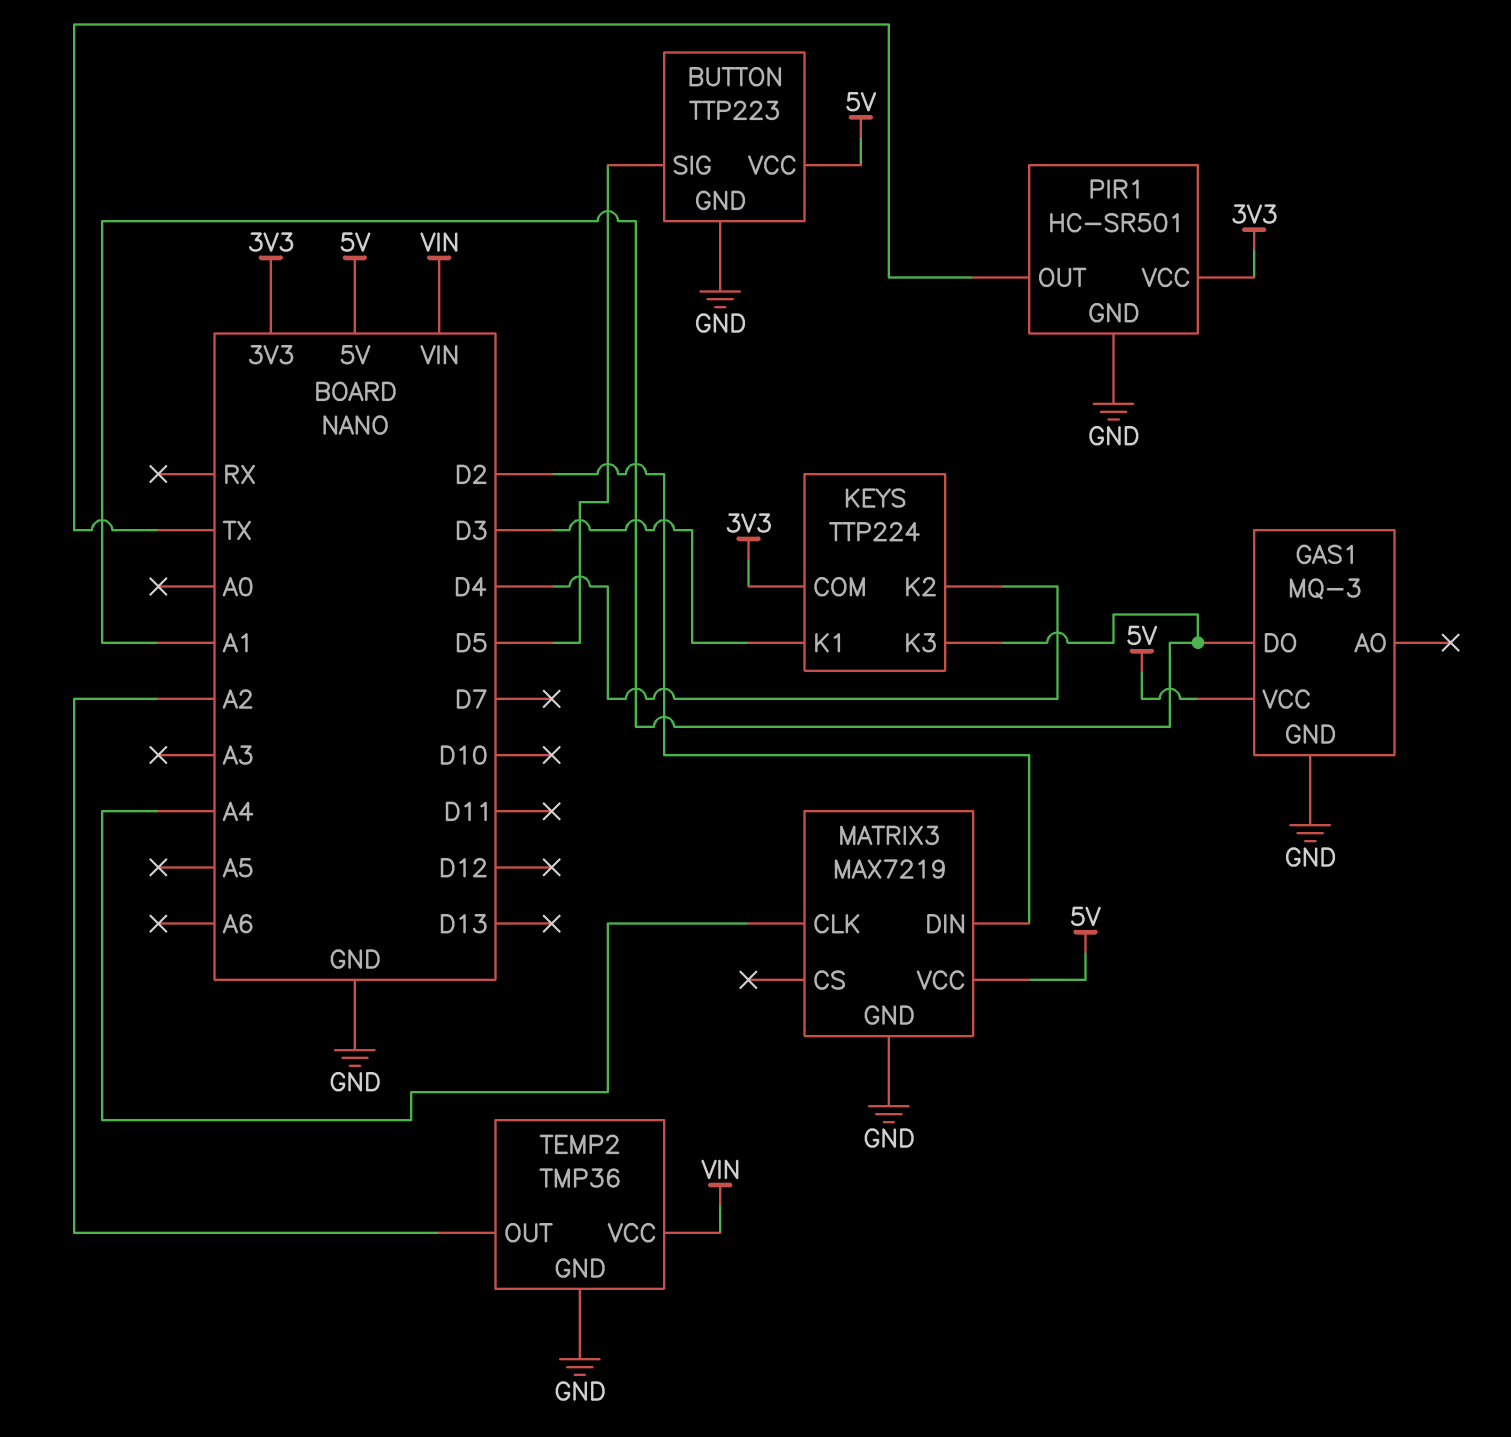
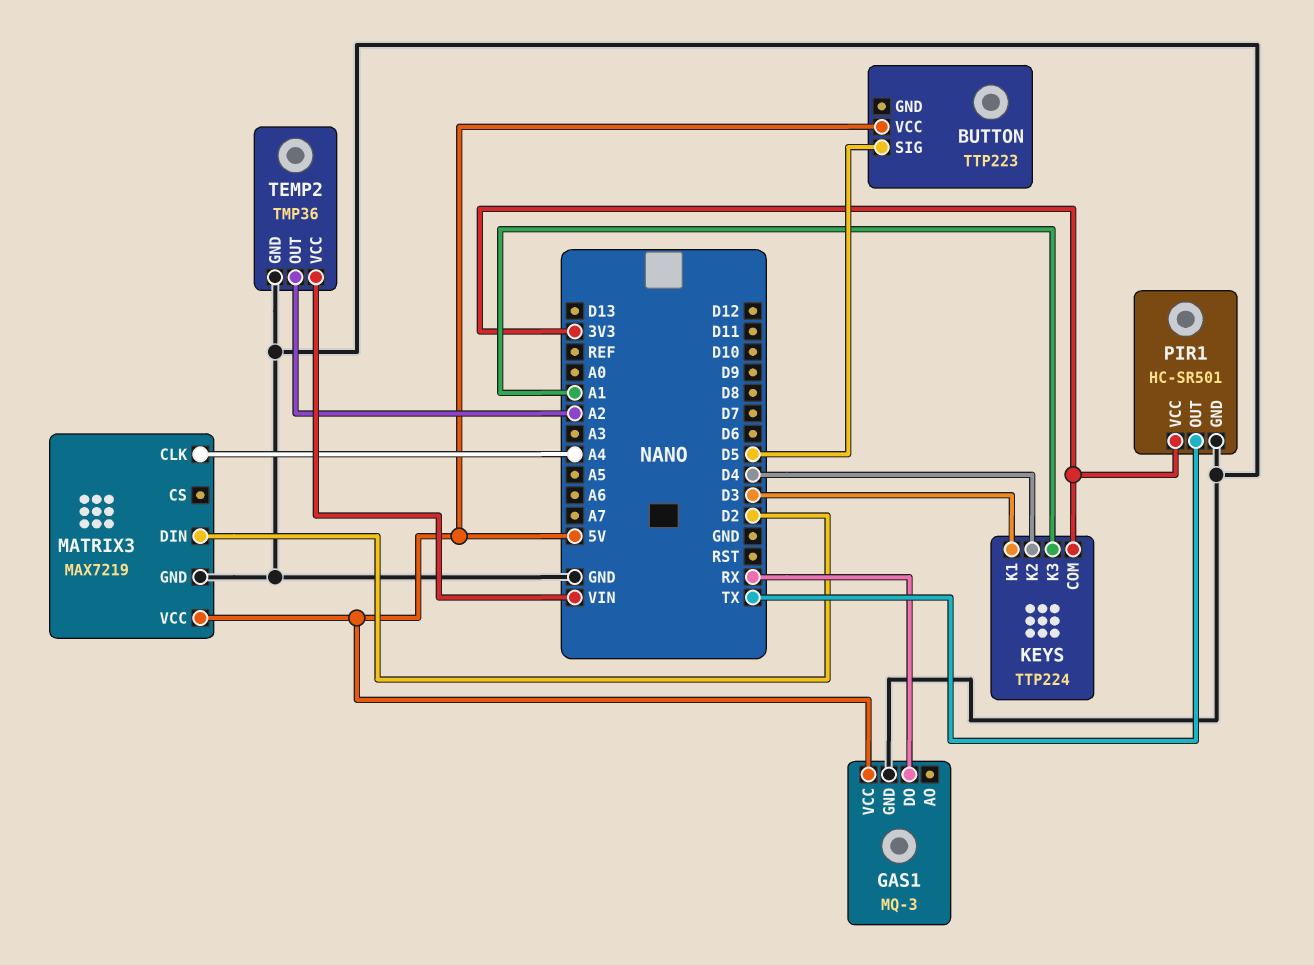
BUTTON pin GND: GND -> none
GAS1 pin DO: A1 -> RX

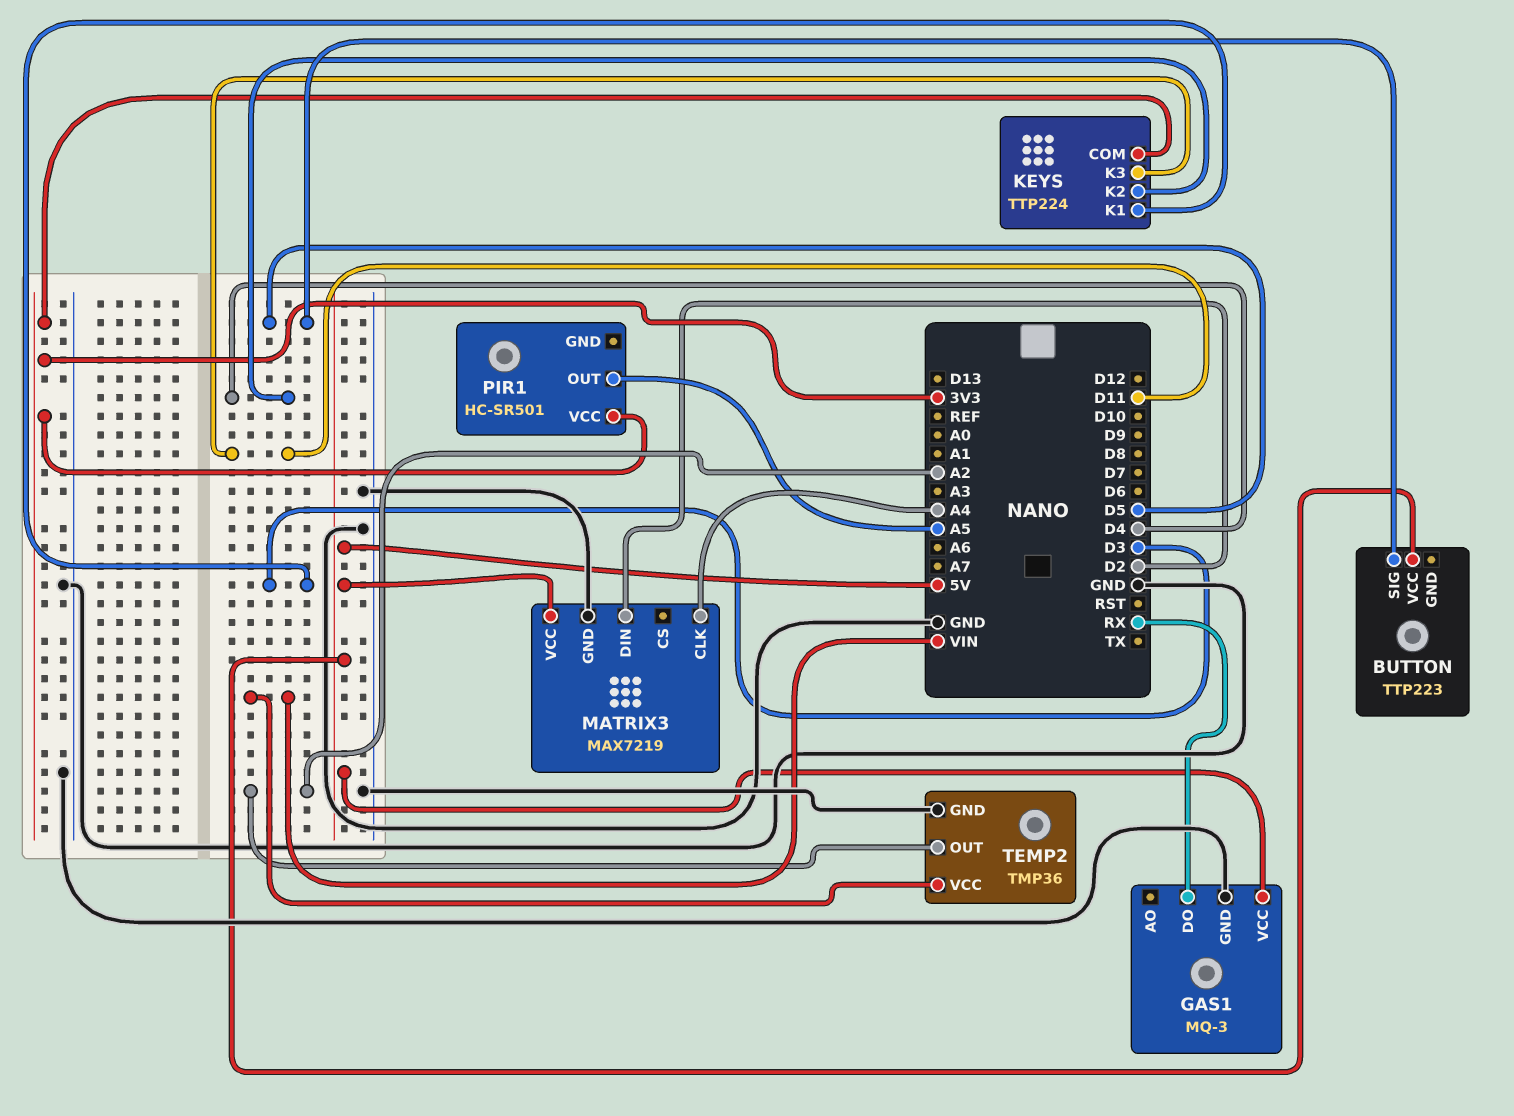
KEYS pin K3: A1 -> D11
PIR1 pin GND: GND -> none
PIR1 pin OUT: TX -> A5

